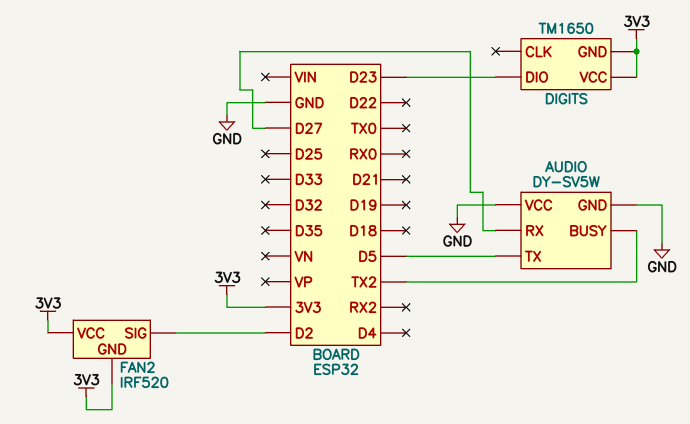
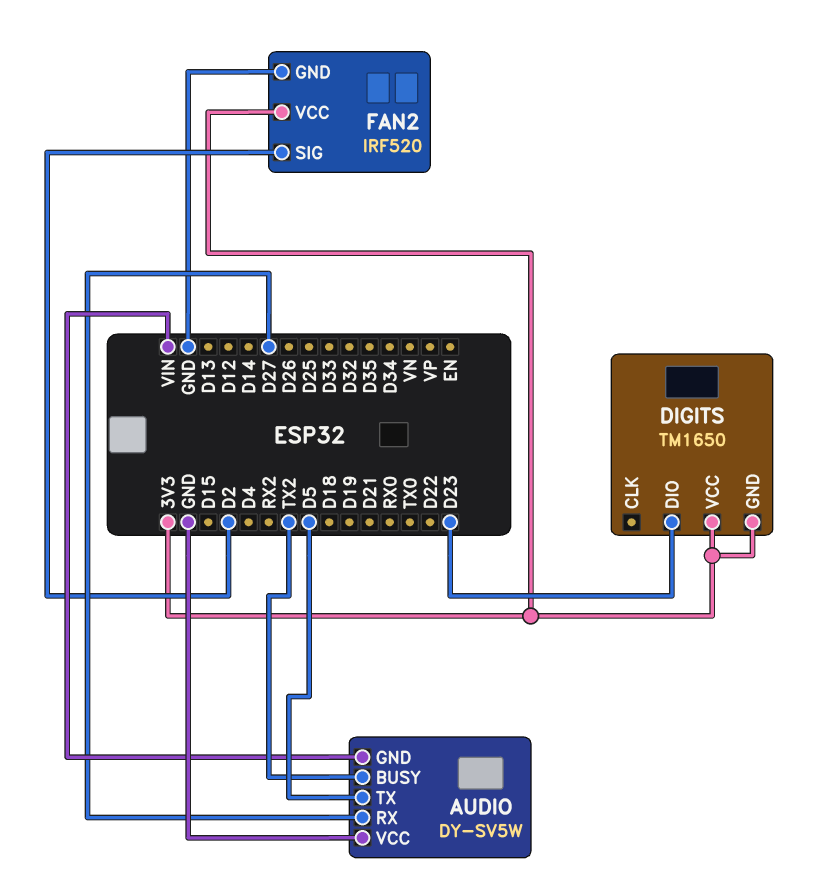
AUDIO pin GND: GND -> VIN
FAN2 pin GND: 3V3 -> GND

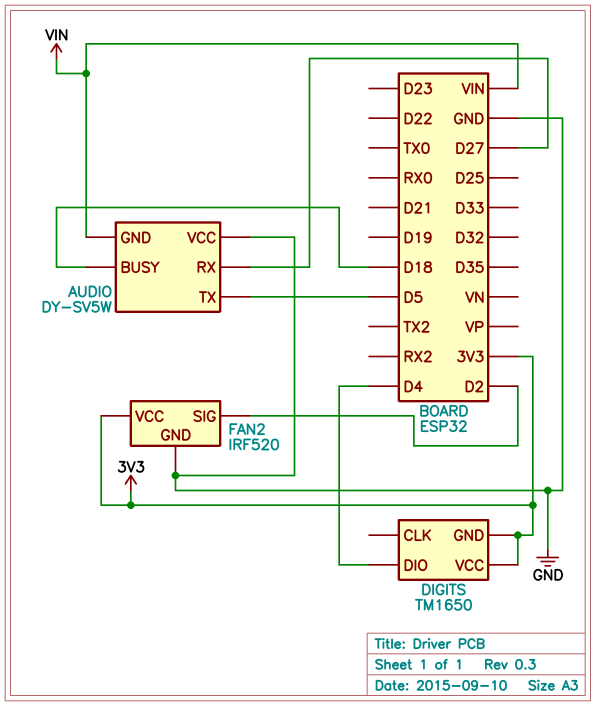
AUDIO pin BUSY: TX2 -> D18
DIGITS pin DIO: D23 -> D4

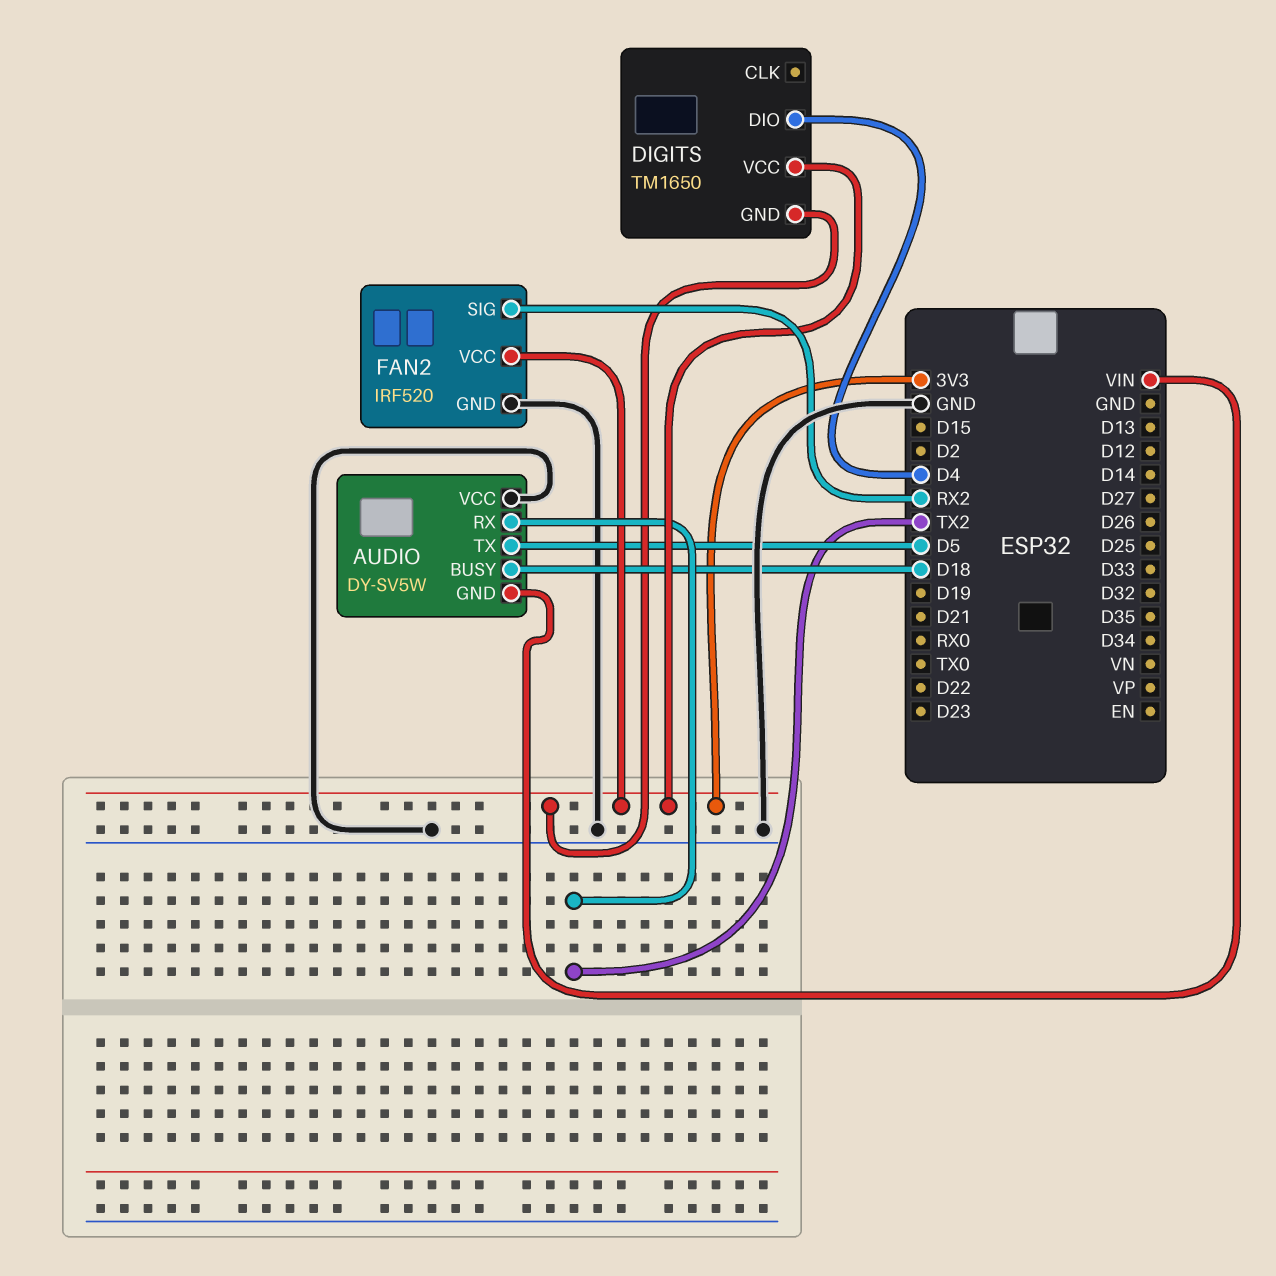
AUDIO pin RX: D27 -> TX2
FAN2 pin SIG: D2 -> RX2

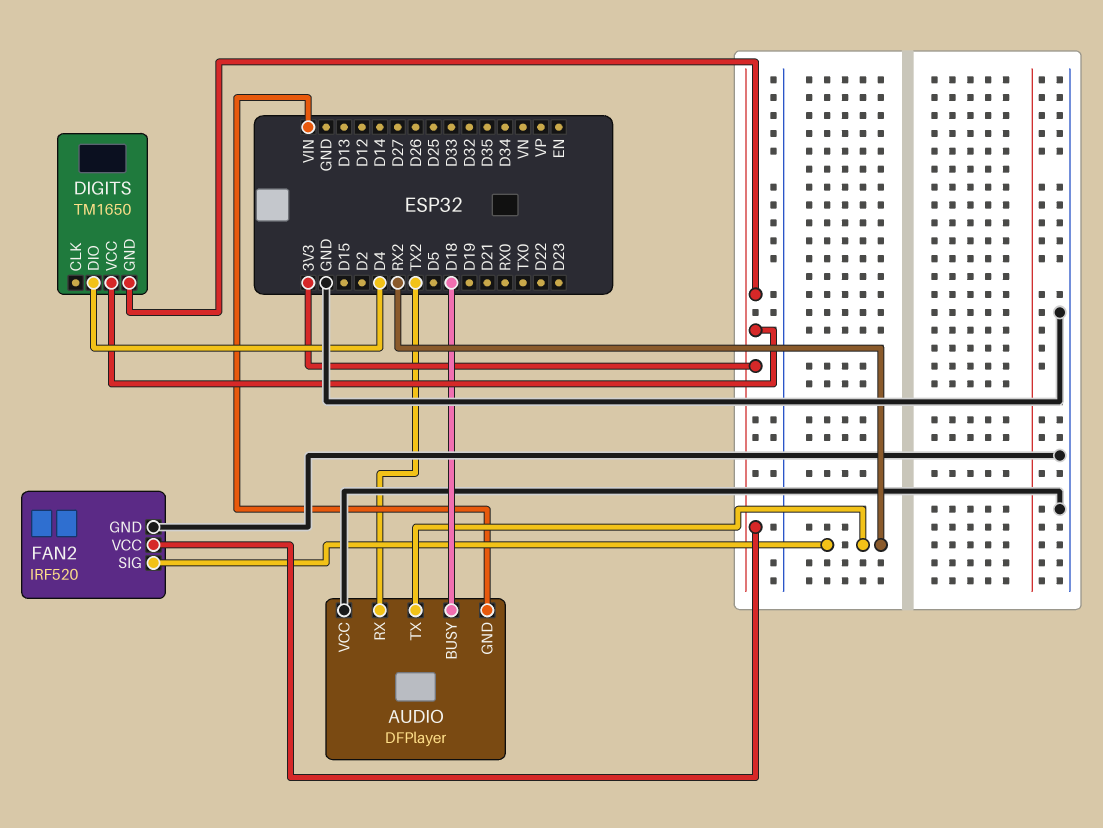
AUDIO: DY-SV5W -> DFPlayer
AUDIO pin TX: D5 -> RX2

